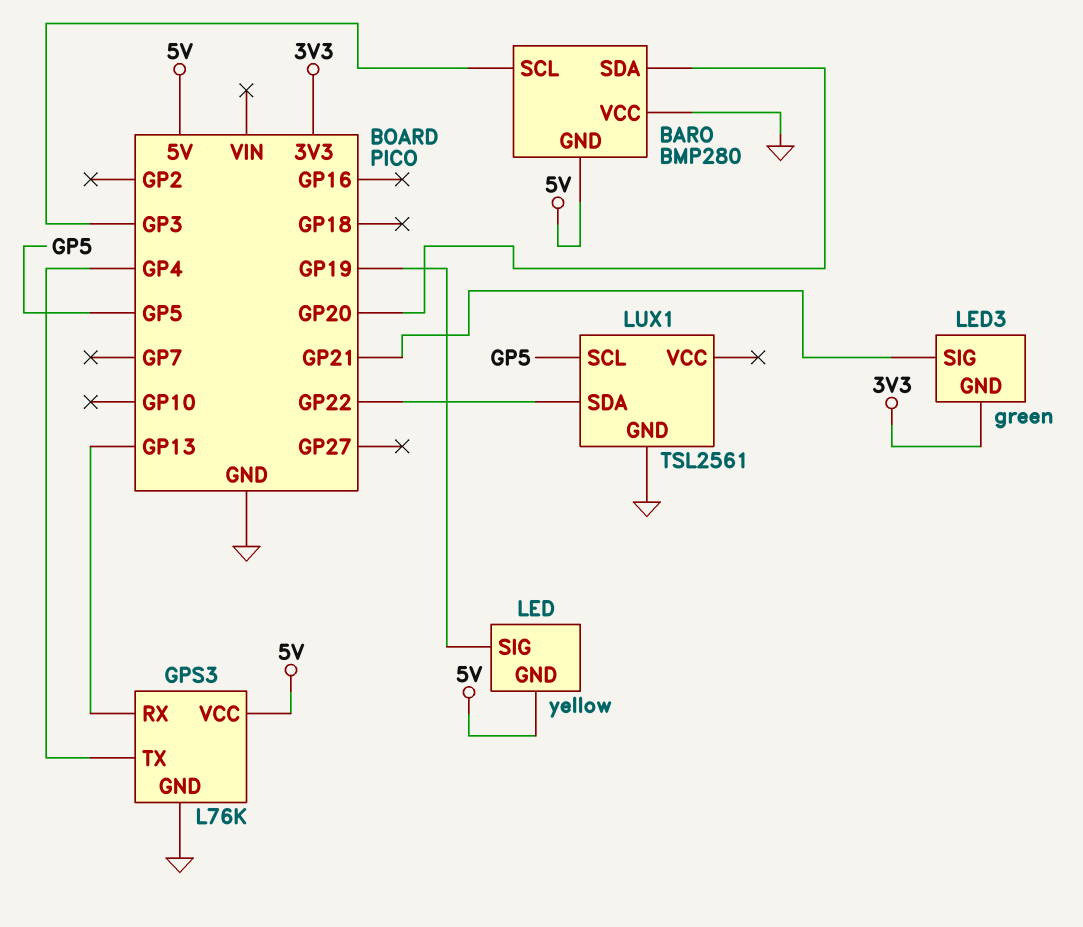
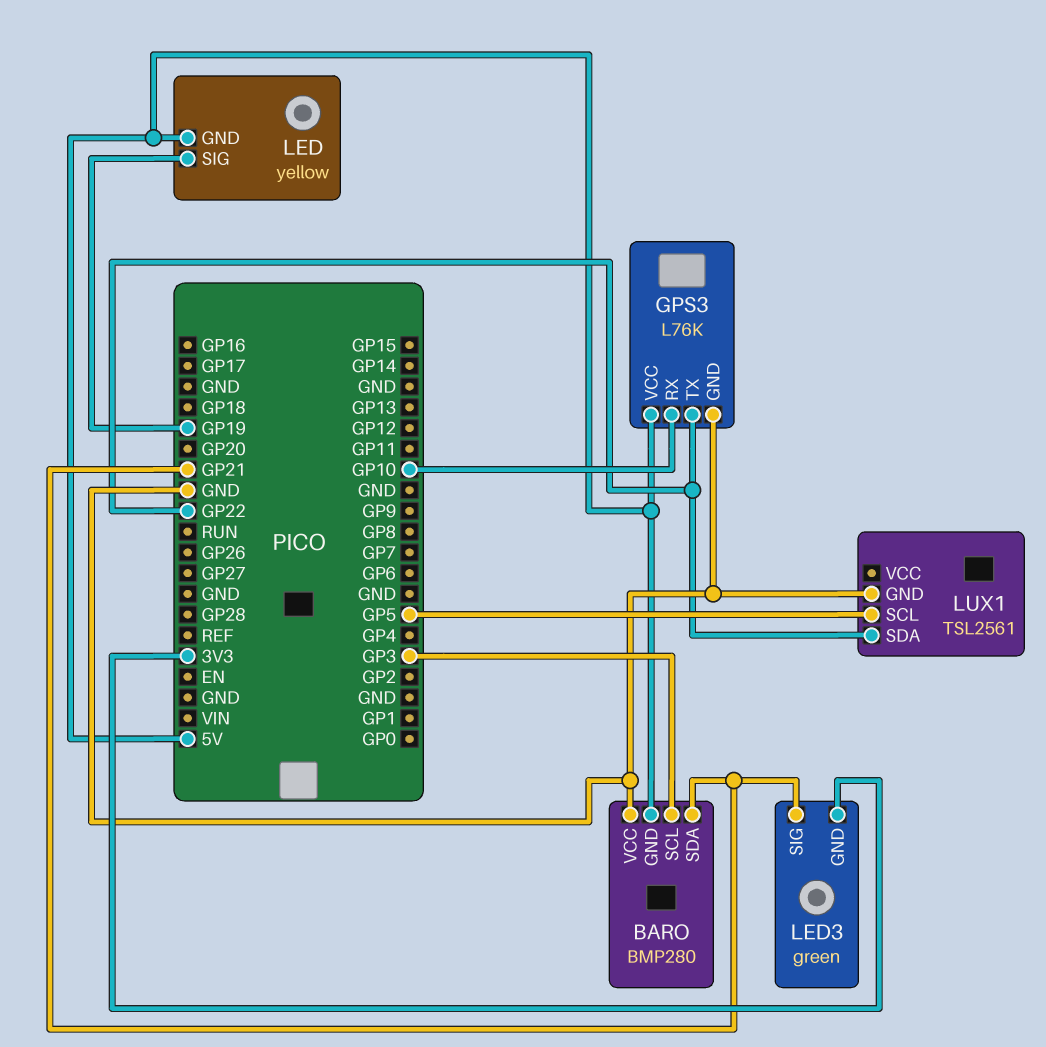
BARO pin SDA: GP20 -> GP21
GPS3 pin RX: GP13 -> GP10
GPS3 pin TX: GP4 -> GP22

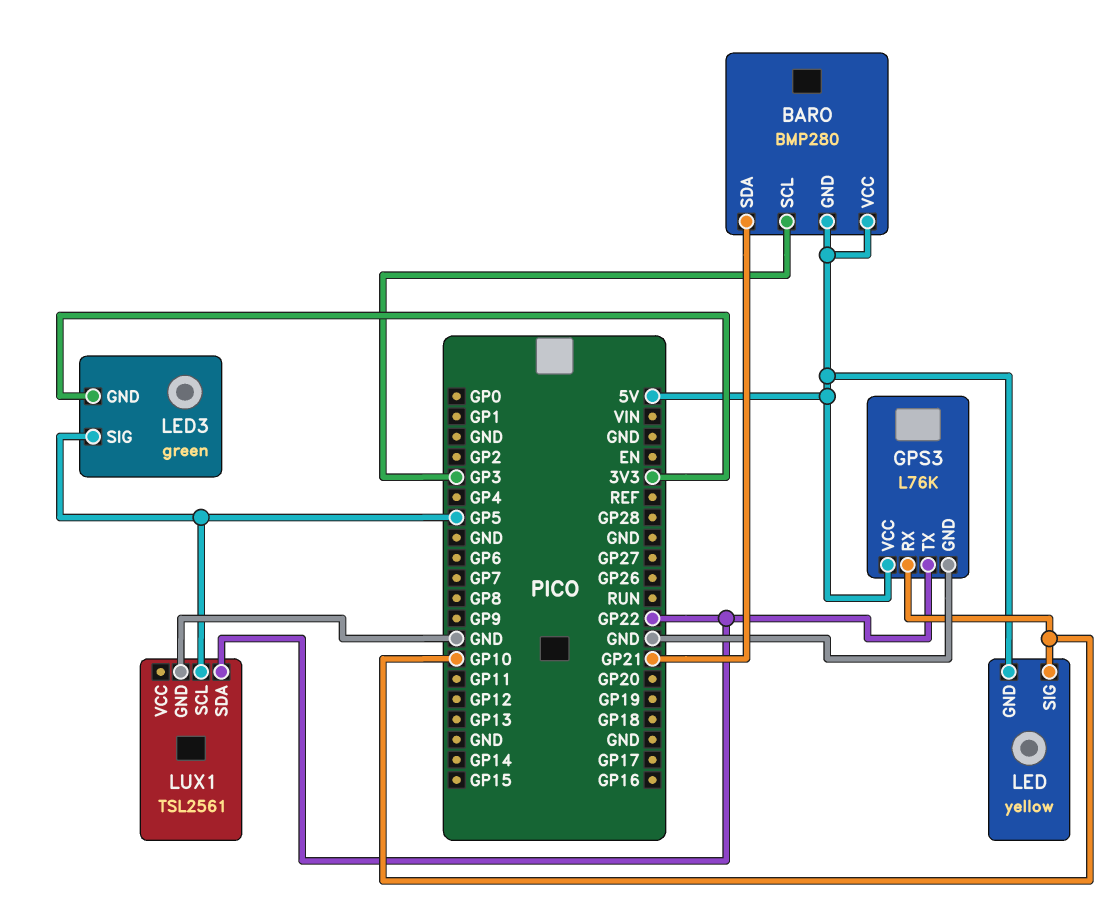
BARO pin VCC: GND -> 5V
LED pin SIG: GP19 -> GP10
LED3 pin SIG: GP21 -> GP5

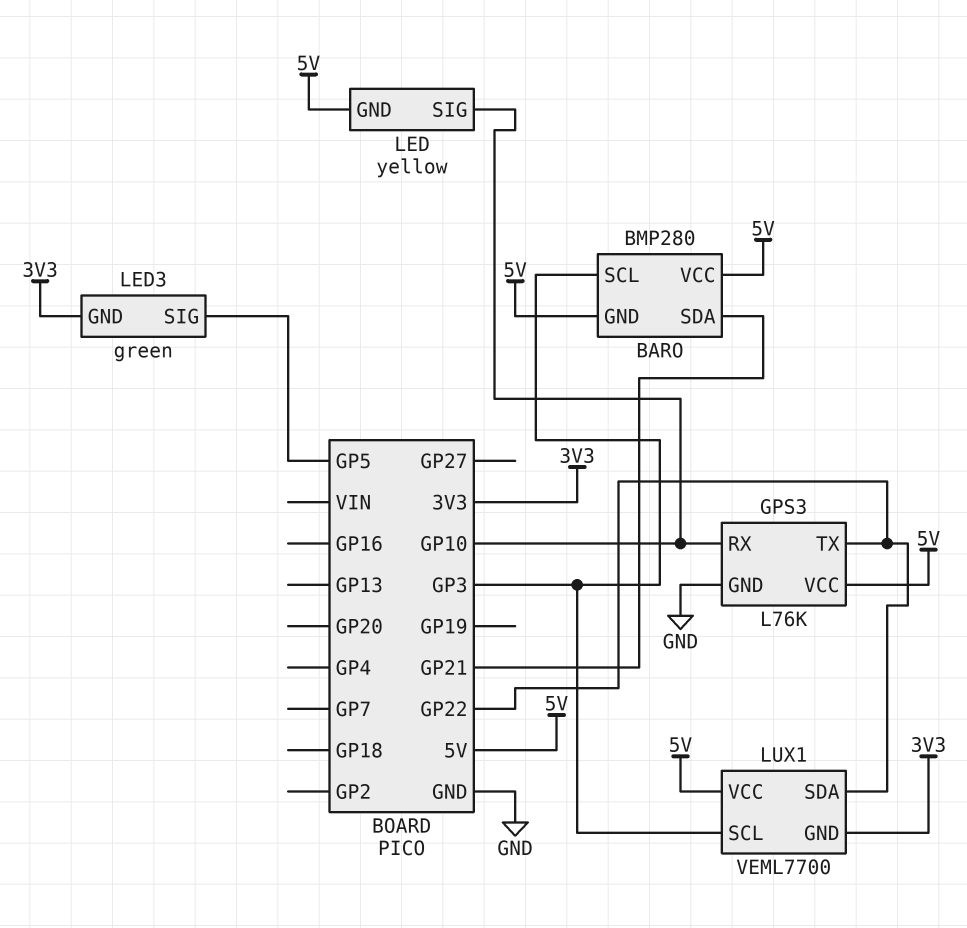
LUX1: TSL2561 -> VEML7700
LUX1 pin GND: GND -> 3V3
LUX1 pin SCL: GP5 -> GP3
LUX1 pin VCC: none -> 5V

